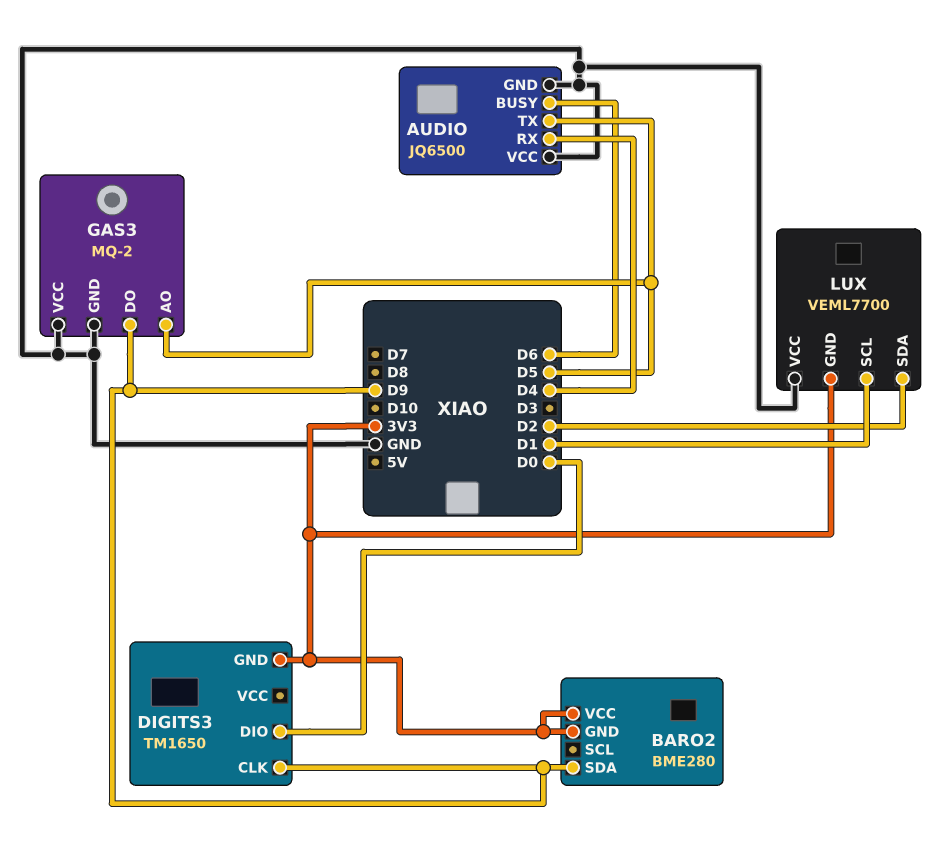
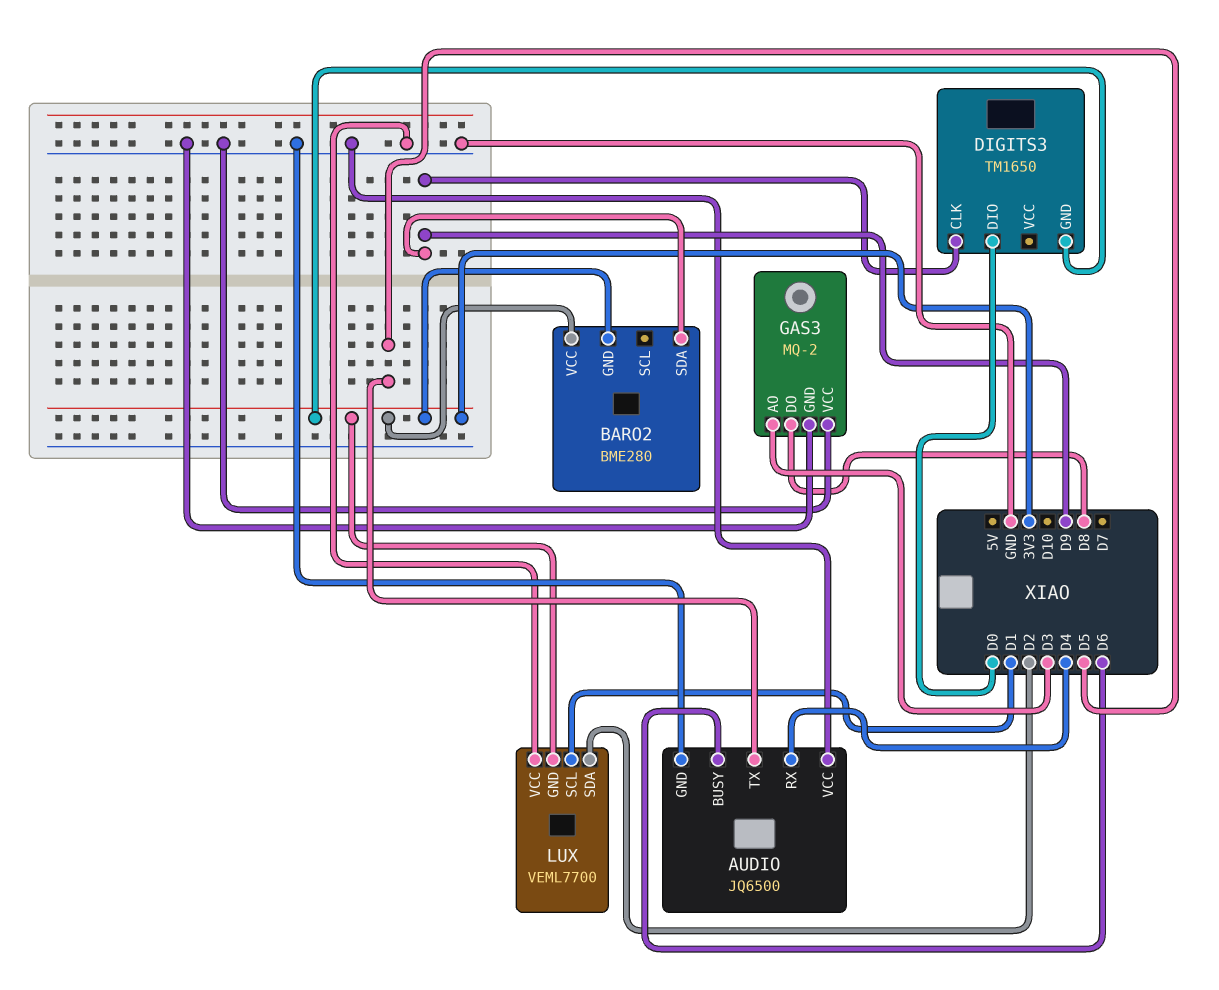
GAS3 pin AO: D5 -> D3
GAS3 pin DO: D9 -> D8

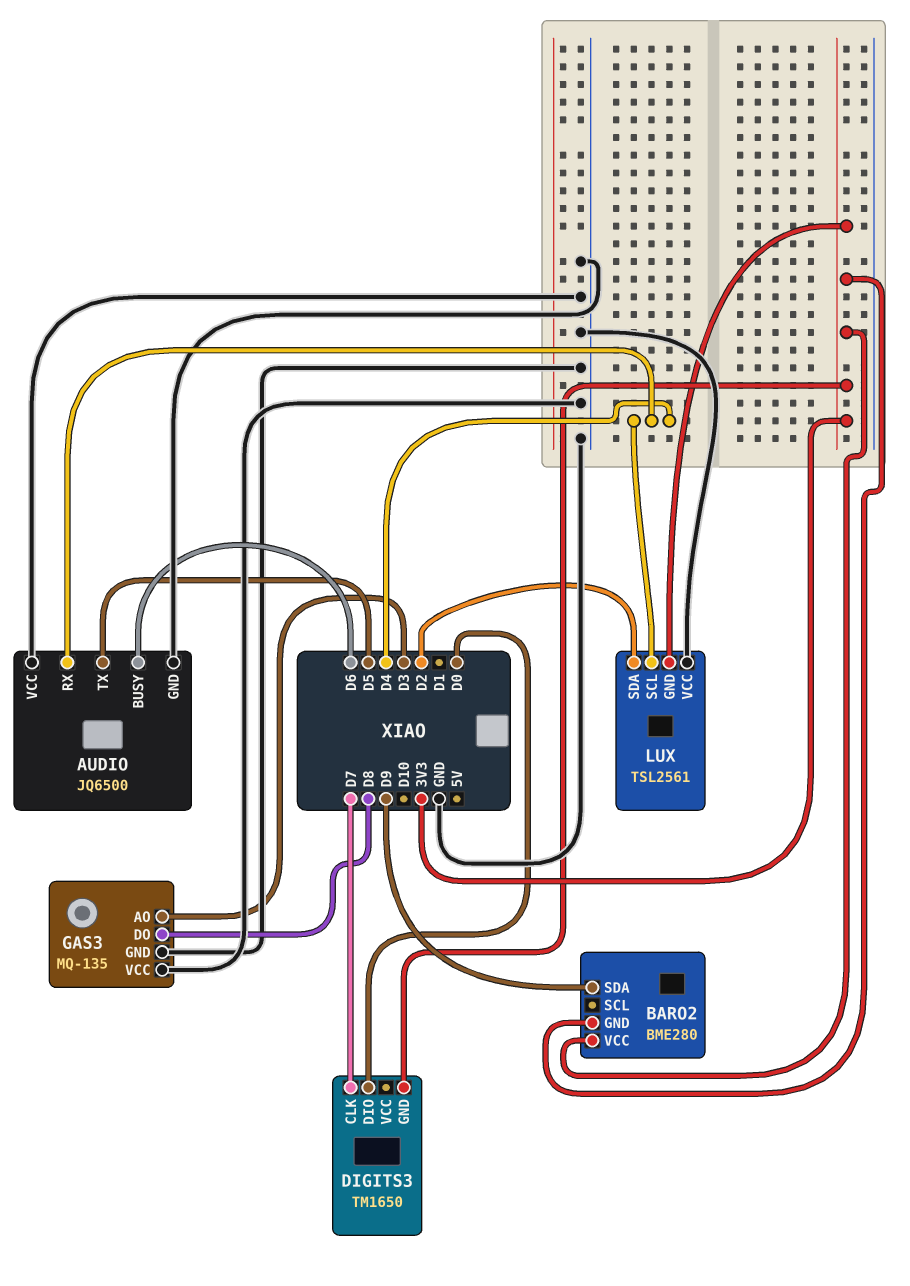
DIGITS3 pin CLK: D9 -> D7
GAS3: MQ-2 -> MQ-135
LUX: VEML7700 -> TSL2561
LUX pin SCL: D1 -> D4

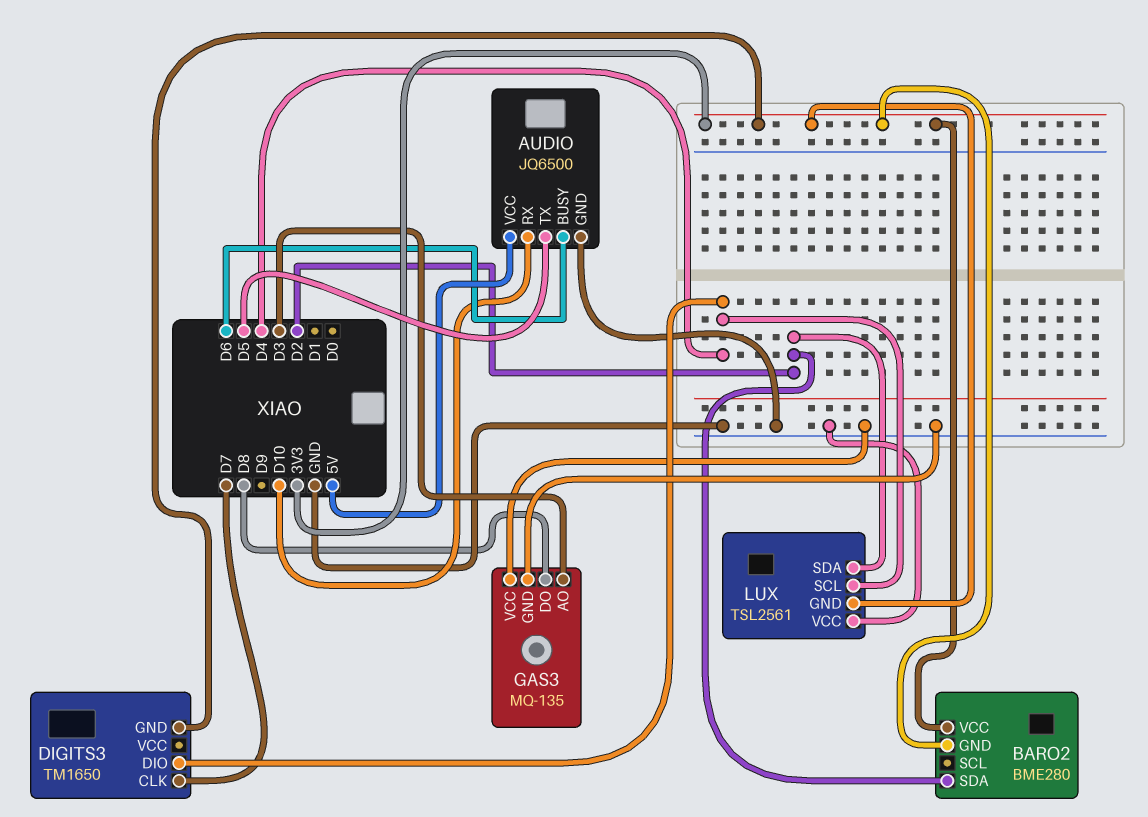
AUDIO pin RX: D4 -> D10
AUDIO pin VCC: GND -> 5V
BARO2 pin SDA: D9 -> D2
DIGITS3 pin DIO: D0 -> D4

